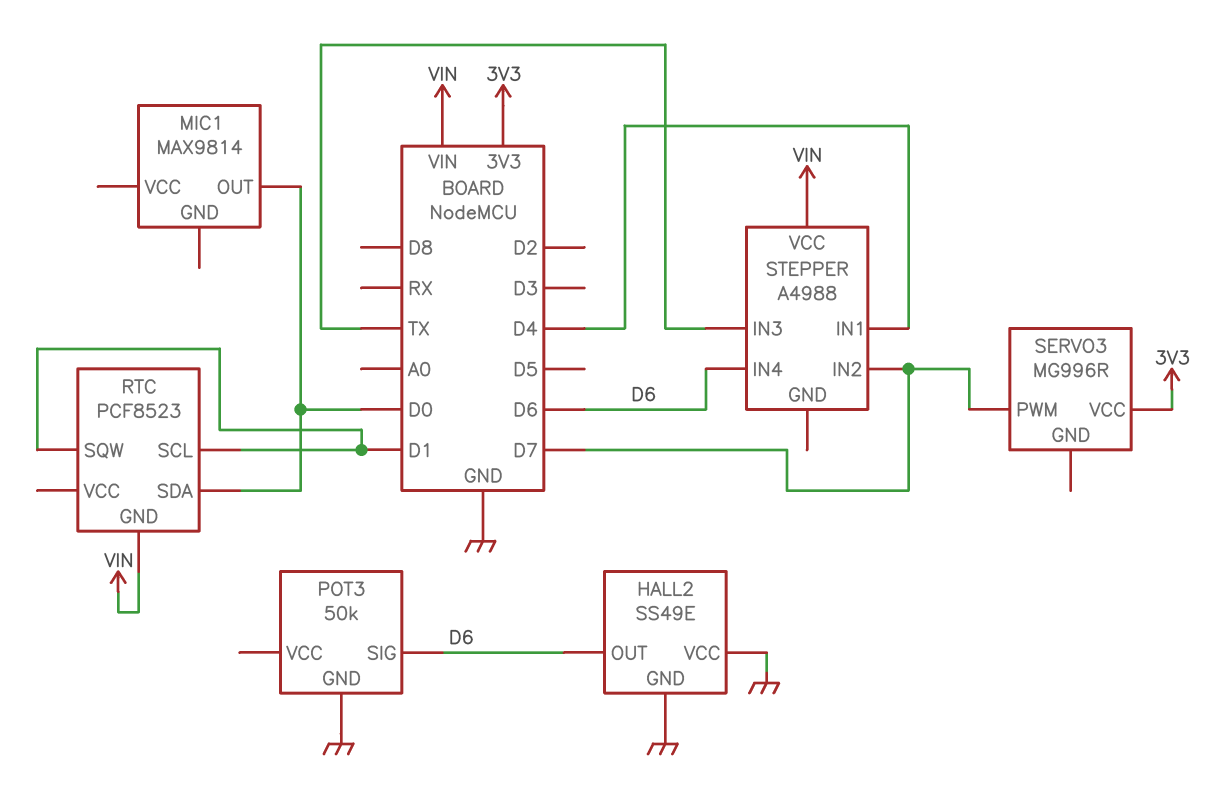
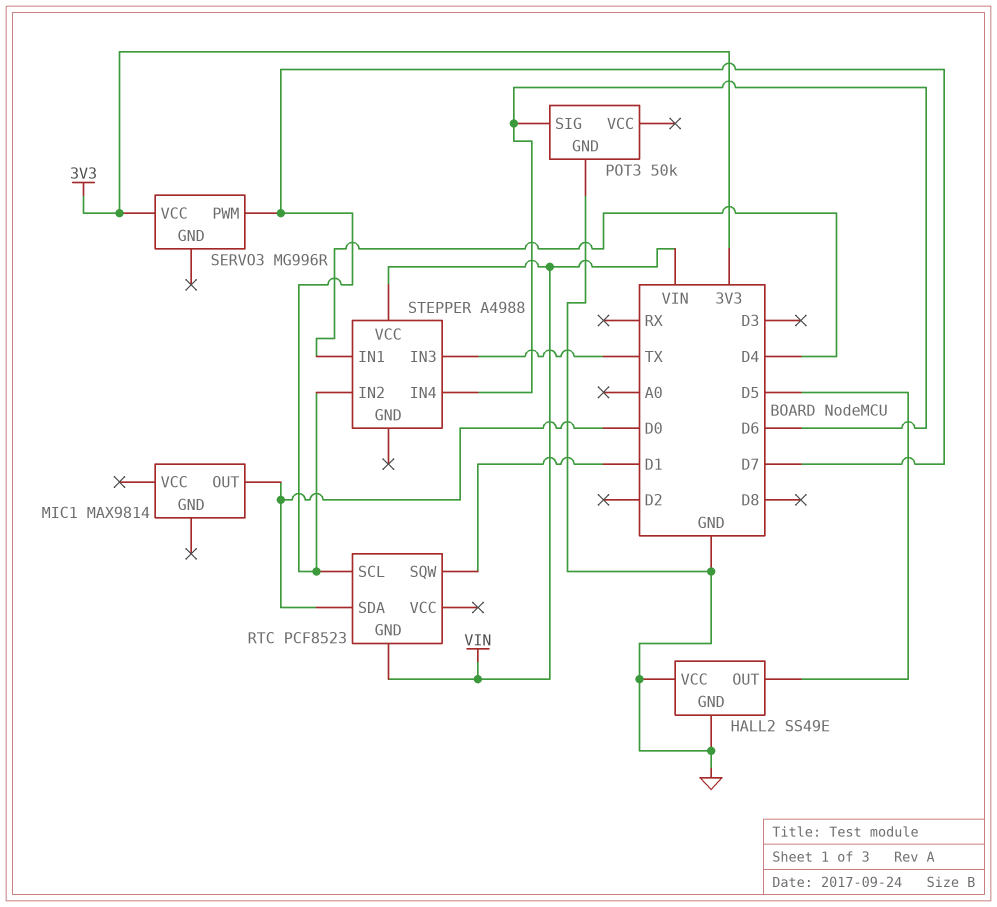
HALL2 pin OUT: D6 -> D5
RTC pin SCL: D1 -> D7

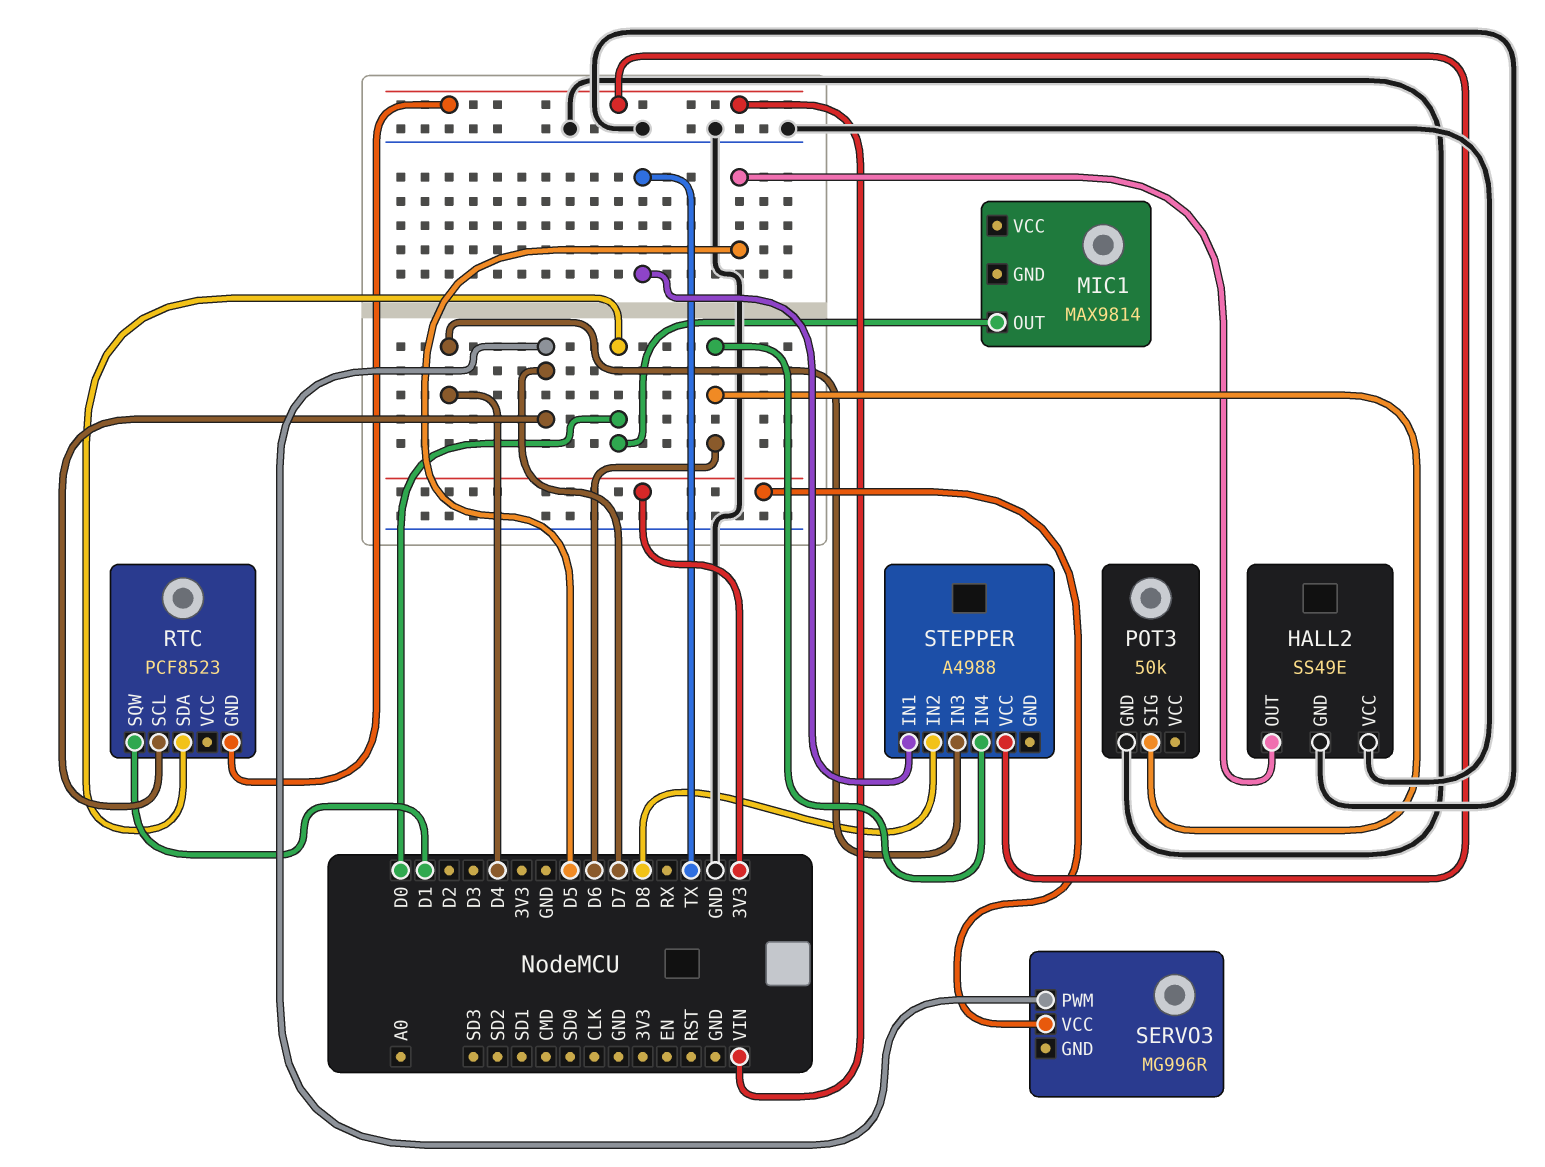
STEPPER pin IN1: D4 -> TX
STEPPER pin IN2: D7 -> D8
STEPPER pin IN3: TX -> D4

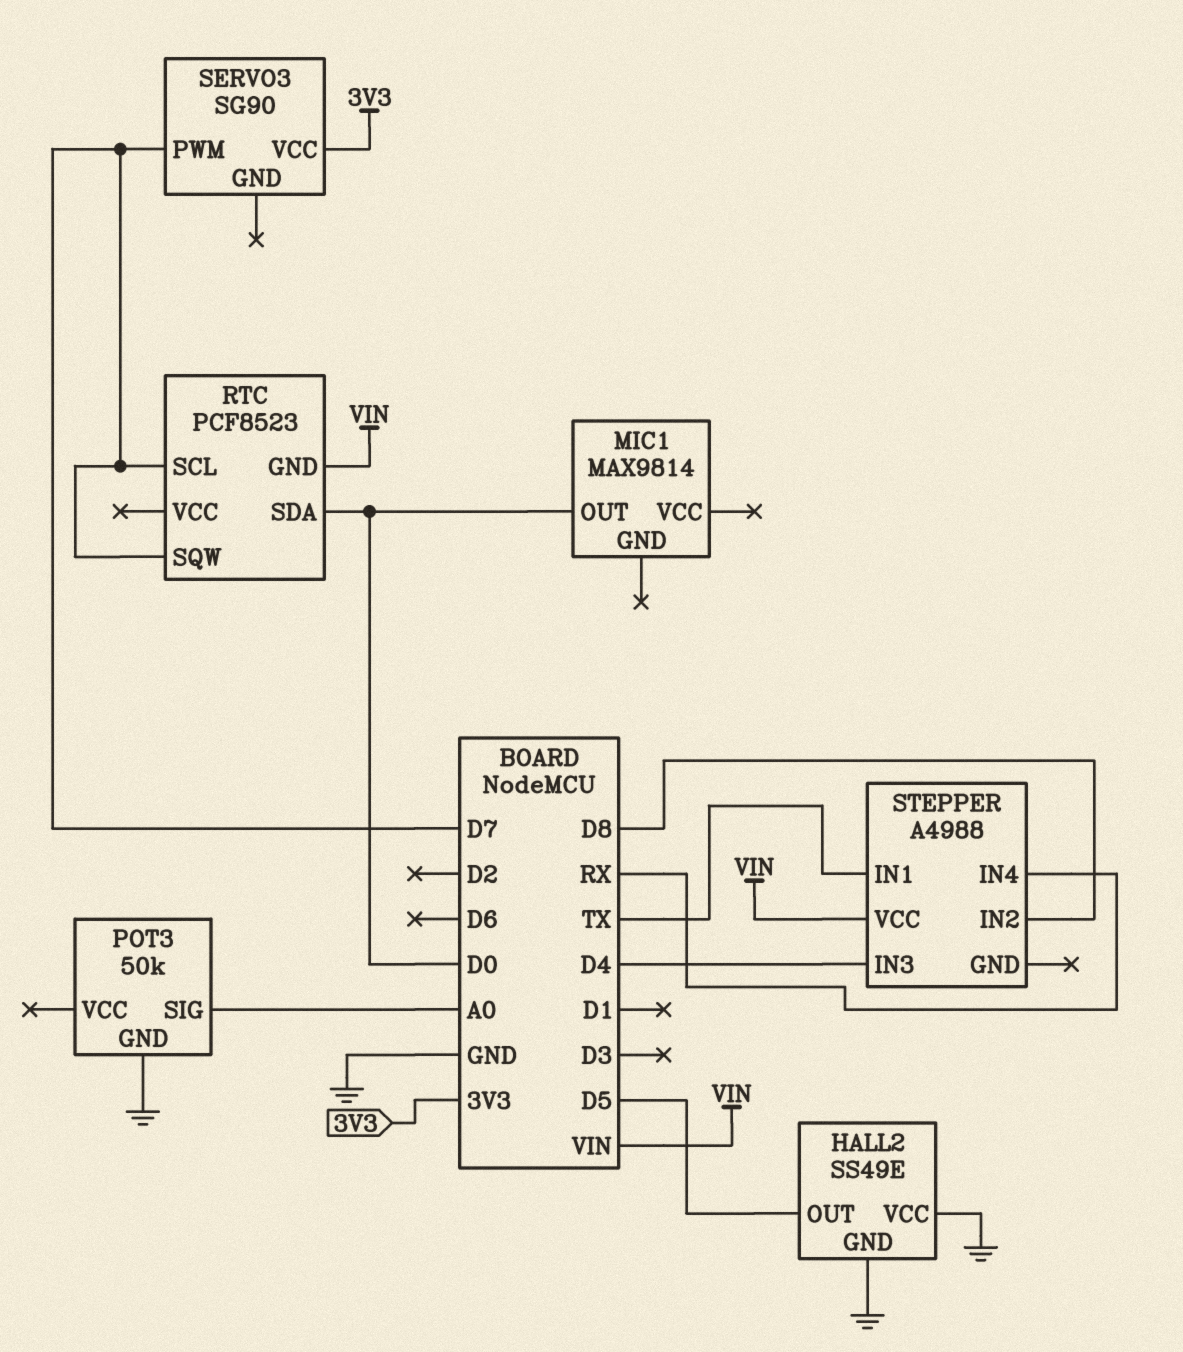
POT3 pin SIG: D6 -> A0
RTC pin SQW: D1 -> D7
SERVO3: MG996R -> SG90
STEPPER pin IN4: D6 -> RX

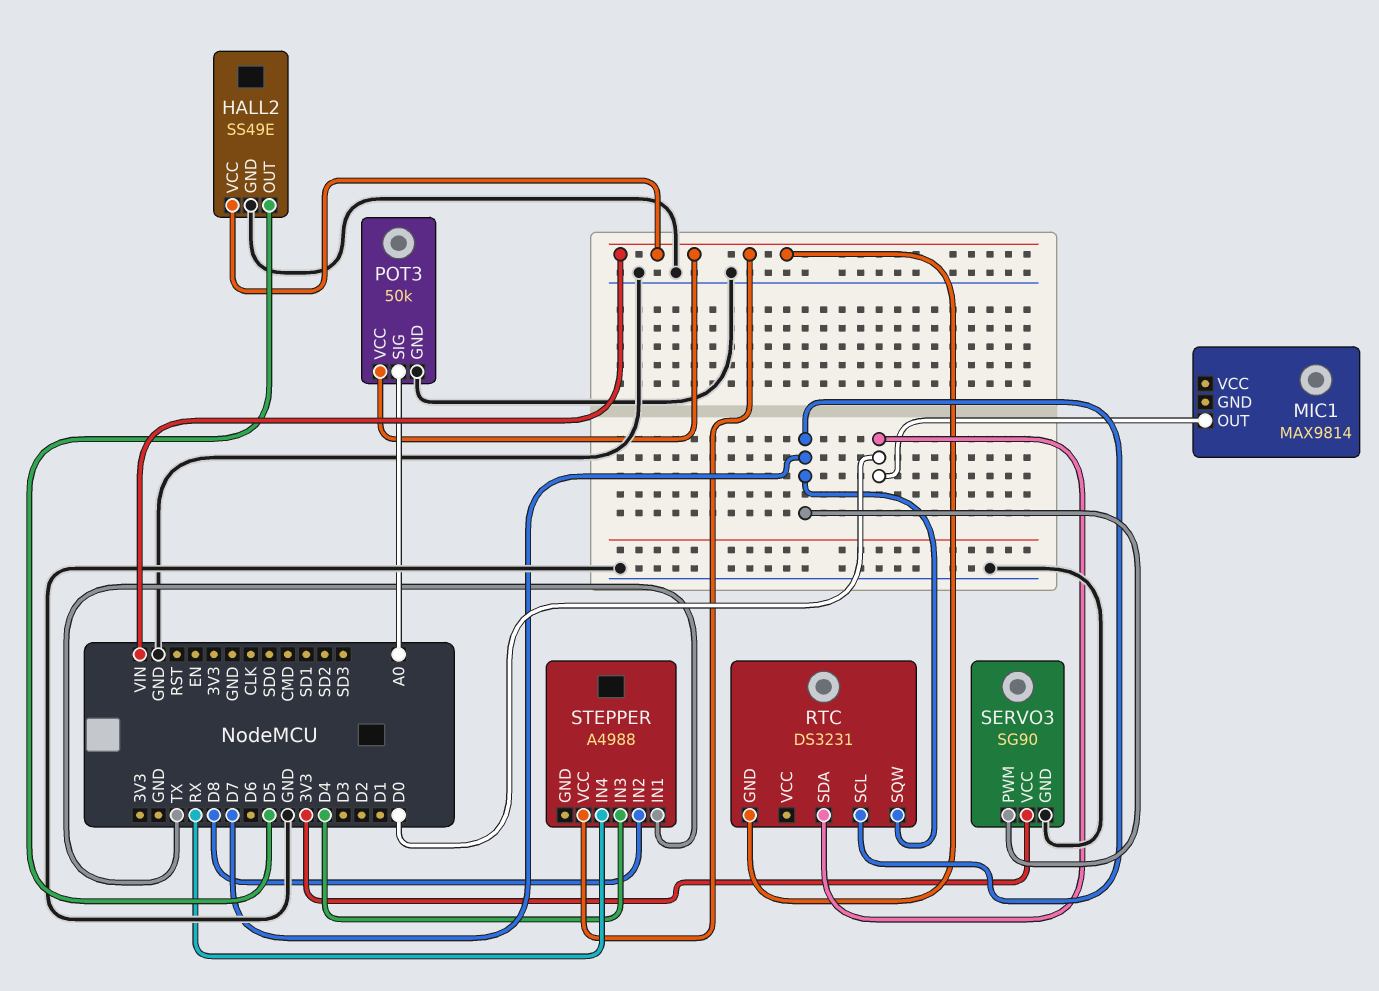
HALL2 pin VCC: GND -> VIN
POT3 pin VCC: none -> VIN
RTC: PCF8523 -> DS3231
SERVO3 pin GND: none -> GND

